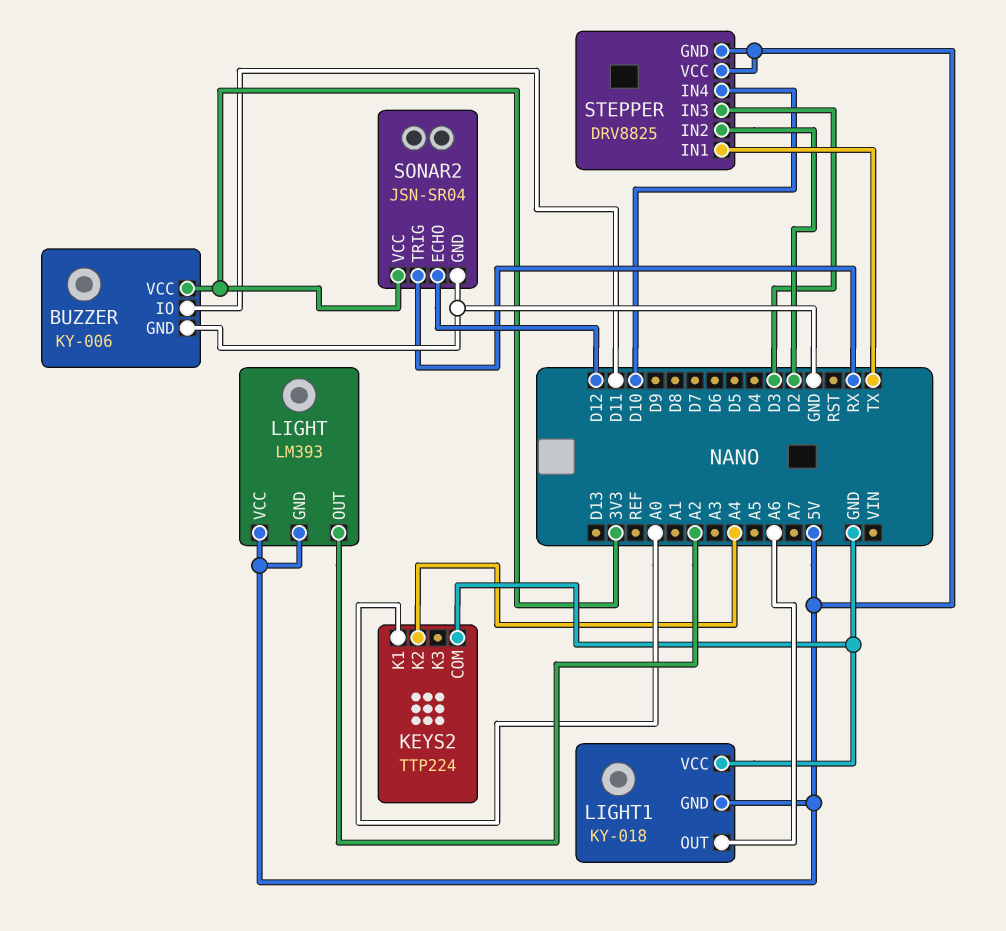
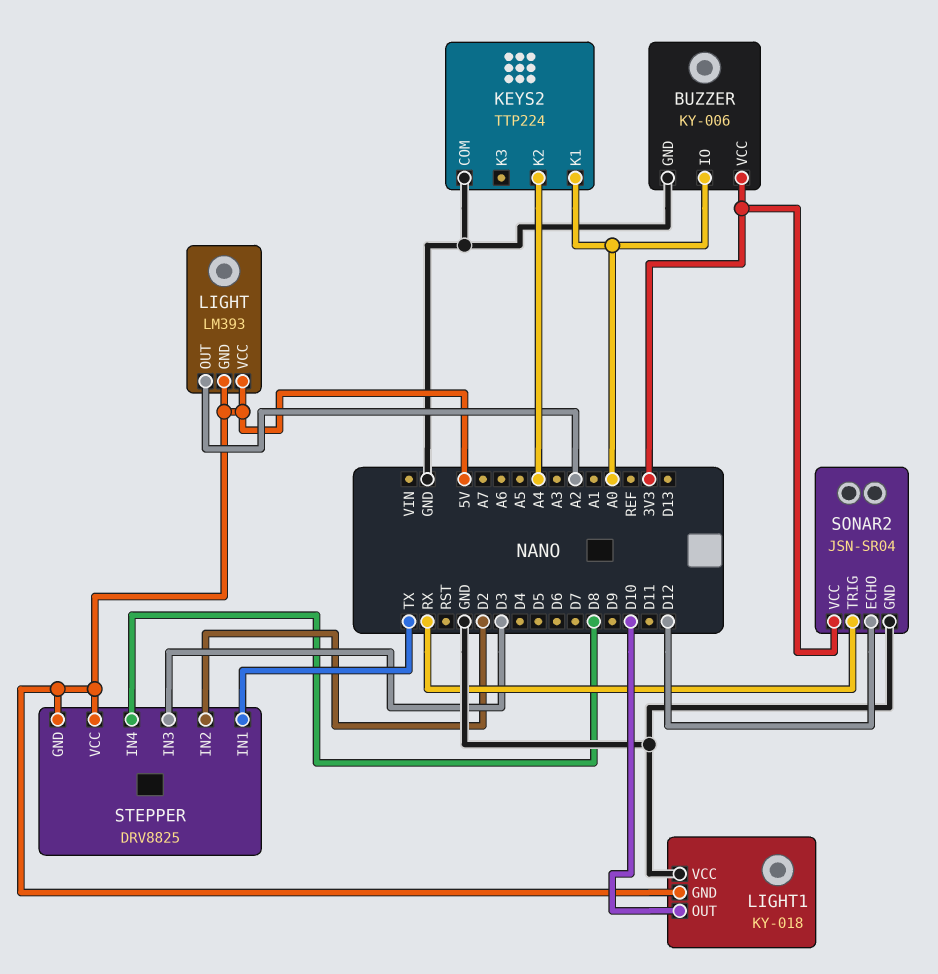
BUZZER pin IO: D11 -> A0
LIGHT1 pin OUT: A6 -> D10
STEPPER pin IN4: D10 -> D8

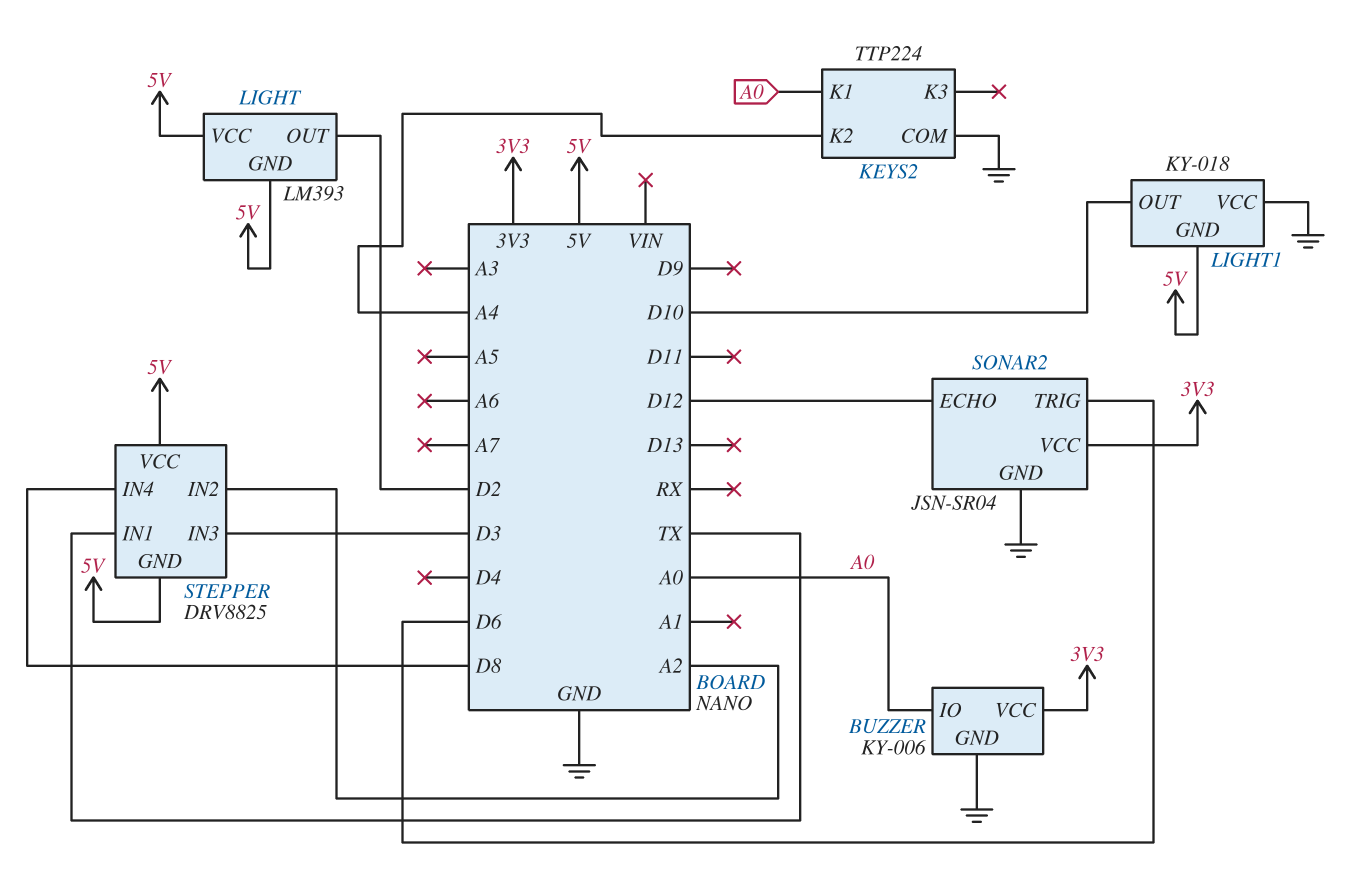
LIGHT pin OUT: A2 -> D2
SONAR2 pin TRIG: RX -> D6
STEPPER pin IN2: D2 -> A2

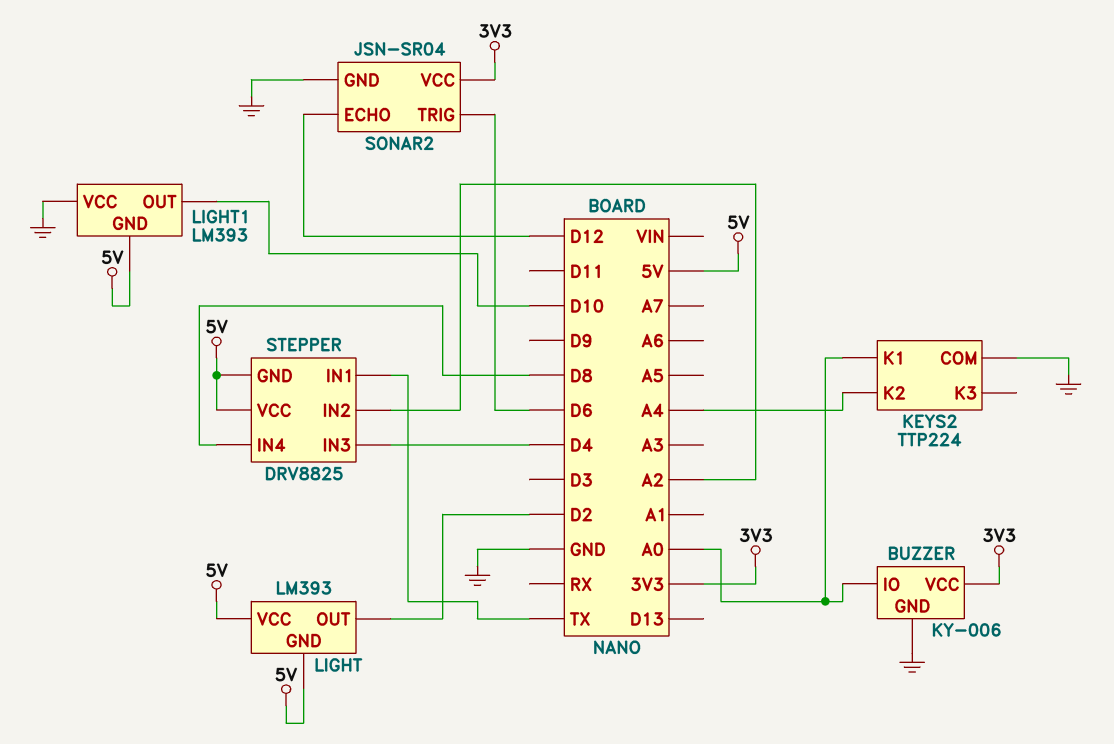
LIGHT1: KY-018 -> LM393
STEPPER pin IN3: D3 -> D4

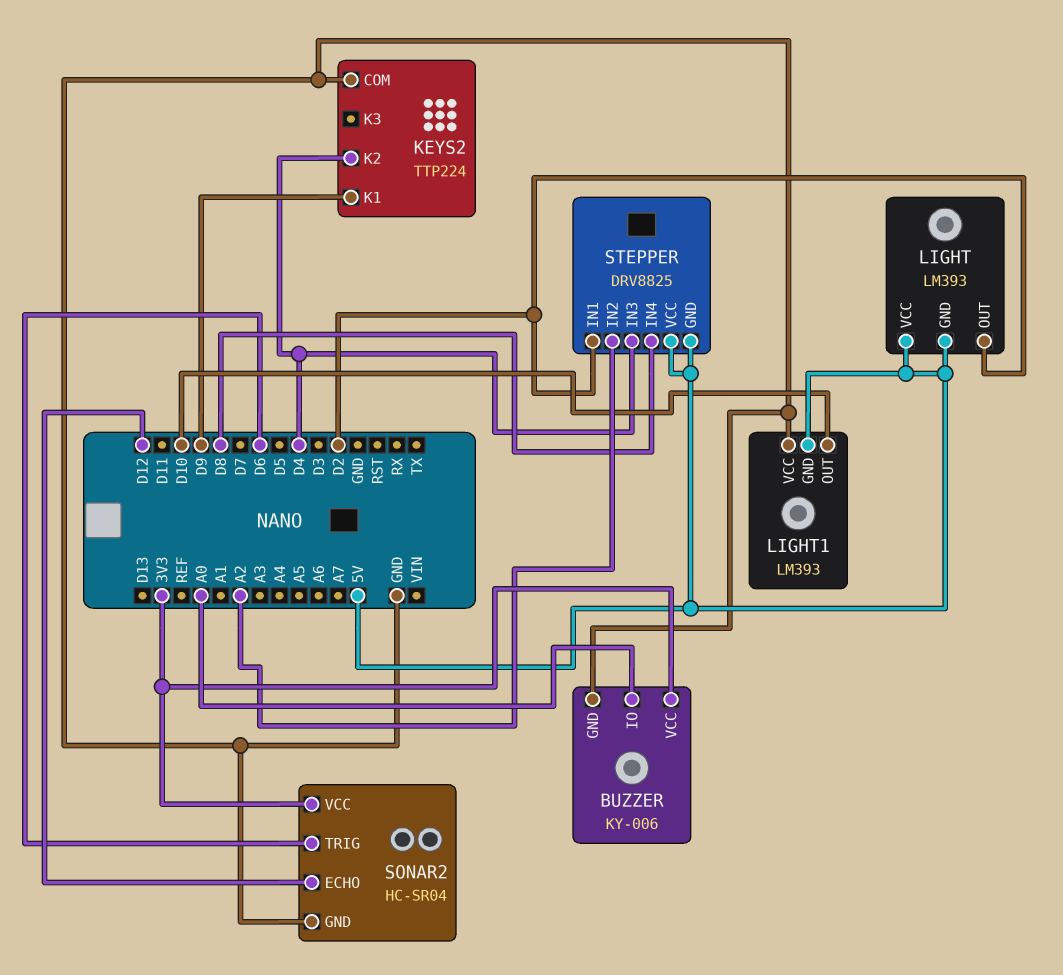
KEYS2 pin K1: A0 -> D9
KEYS2 pin K2: A4 -> D4
SONAR2: JSN-SR04 -> HC-SR04
STEPPER pin IN1: TX -> D2

